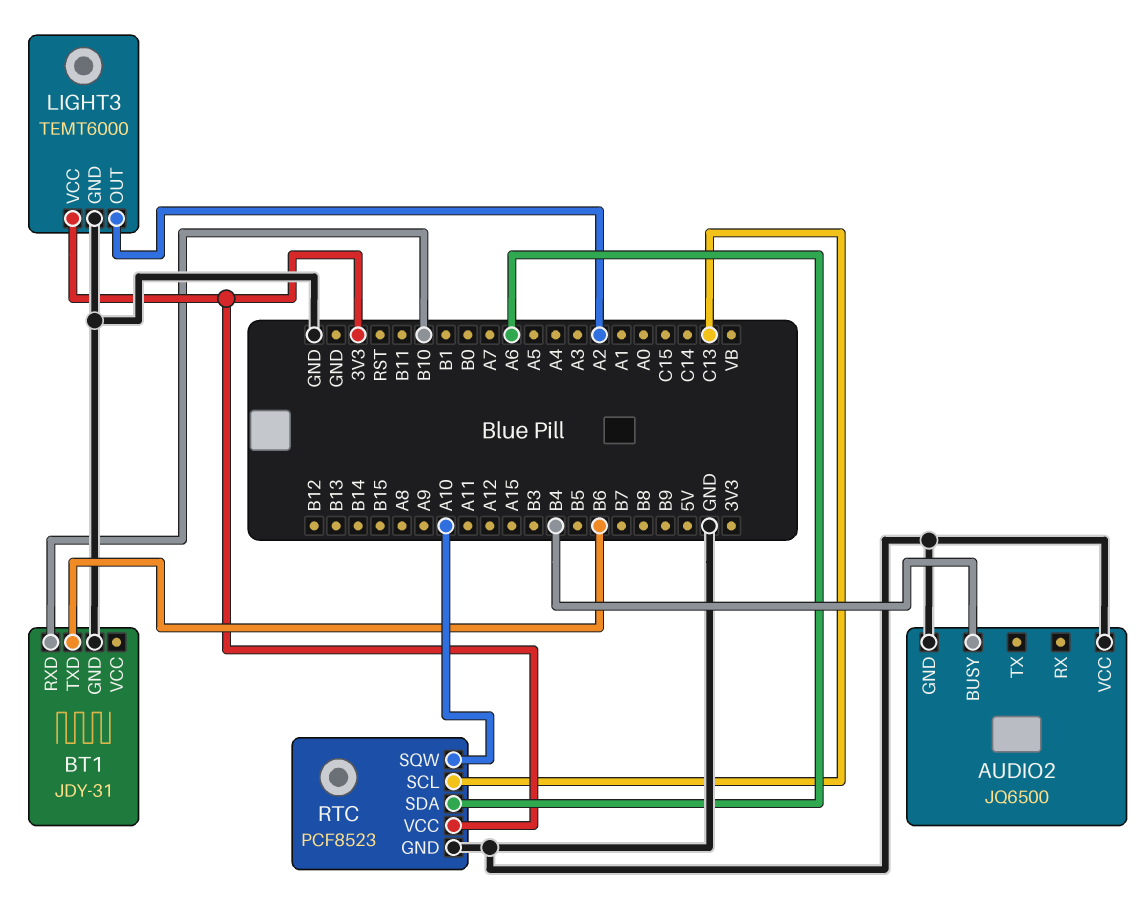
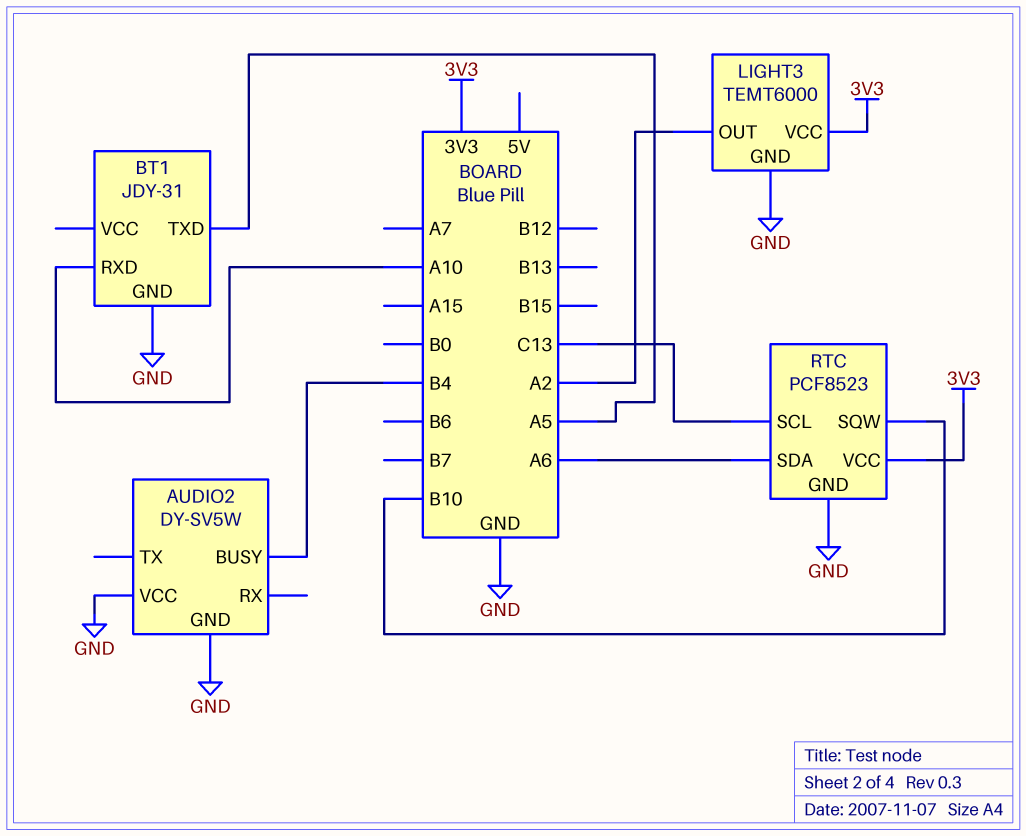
AUDIO2: JQ6500 -> DY-SV5W
BT1 pin RXD: B10 -> A10
BT1 pin TXD: B6 -> A5
RTC pin SQW: A10 -> B10

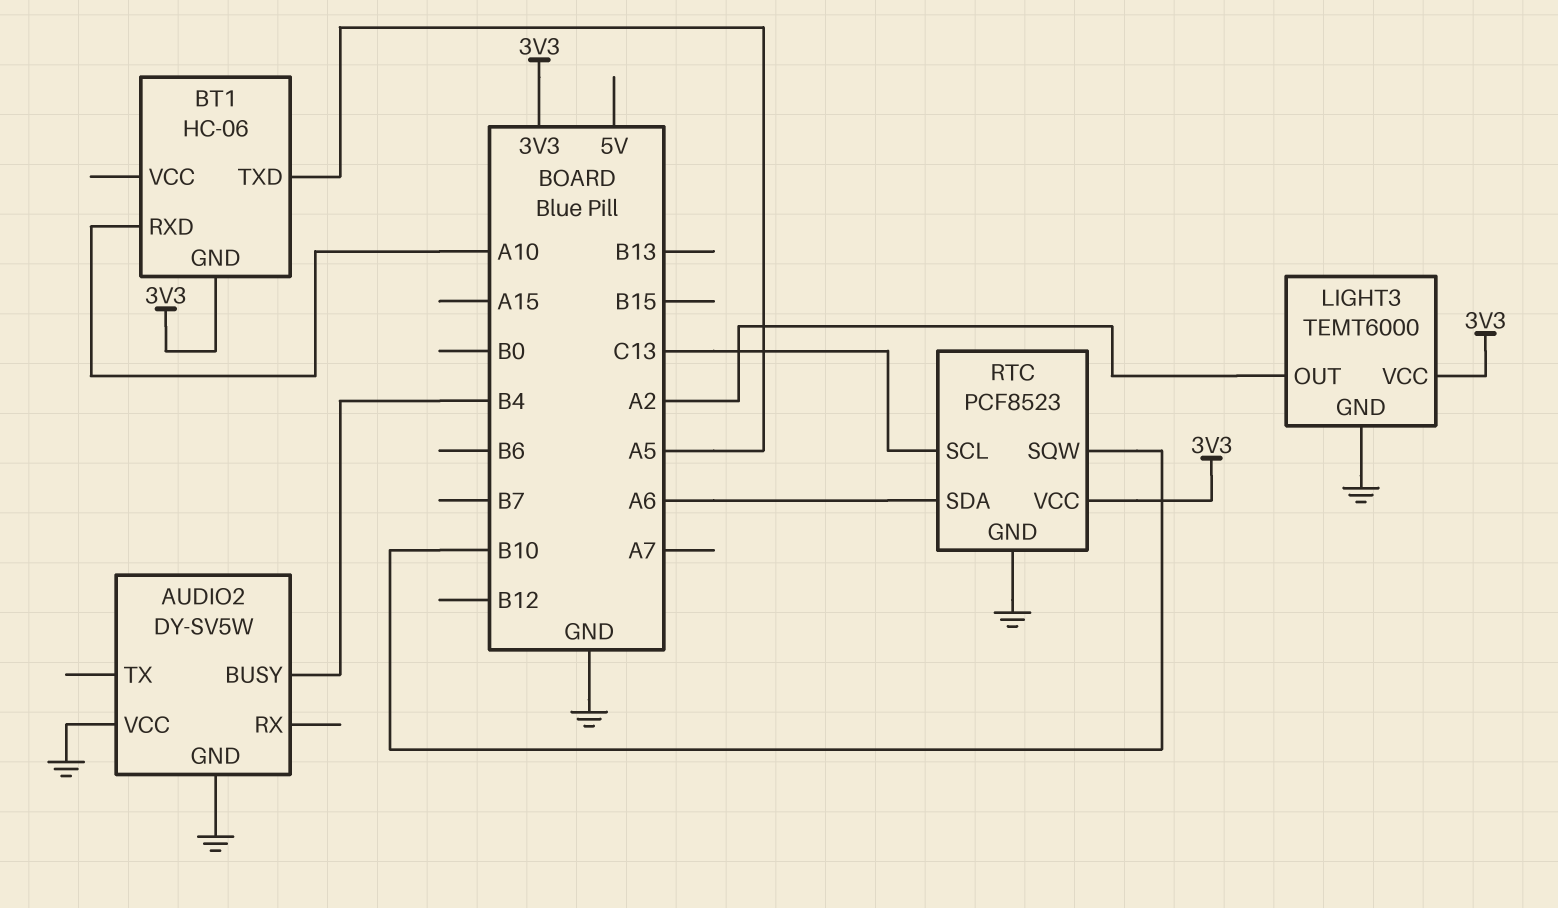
BT1: JDY-31 -> HC-06
BT1 pin GND: GND -> 3V3

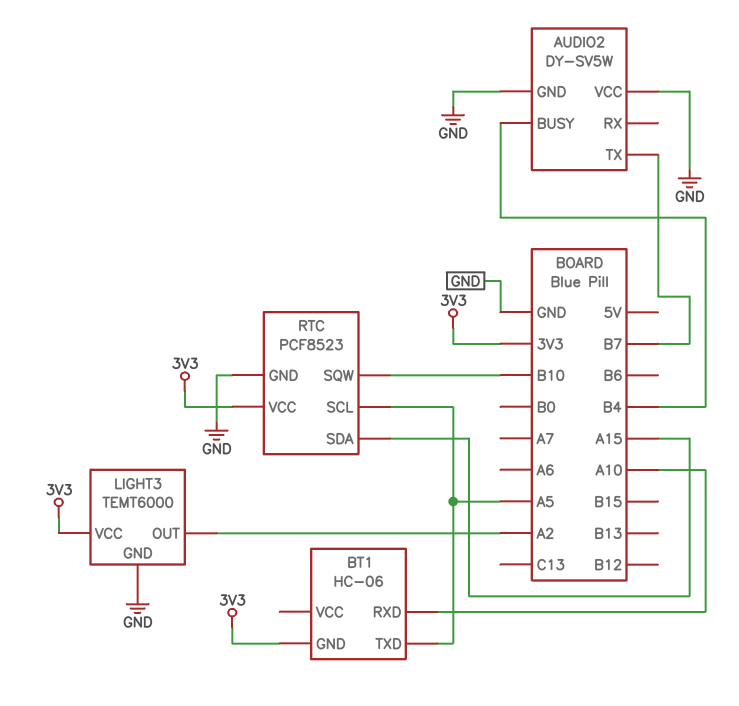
AUDIO2 pin TX: none -> B7
RTC pin SCL: C13 -> A5
RTC pin SDA: A6 -> A15

